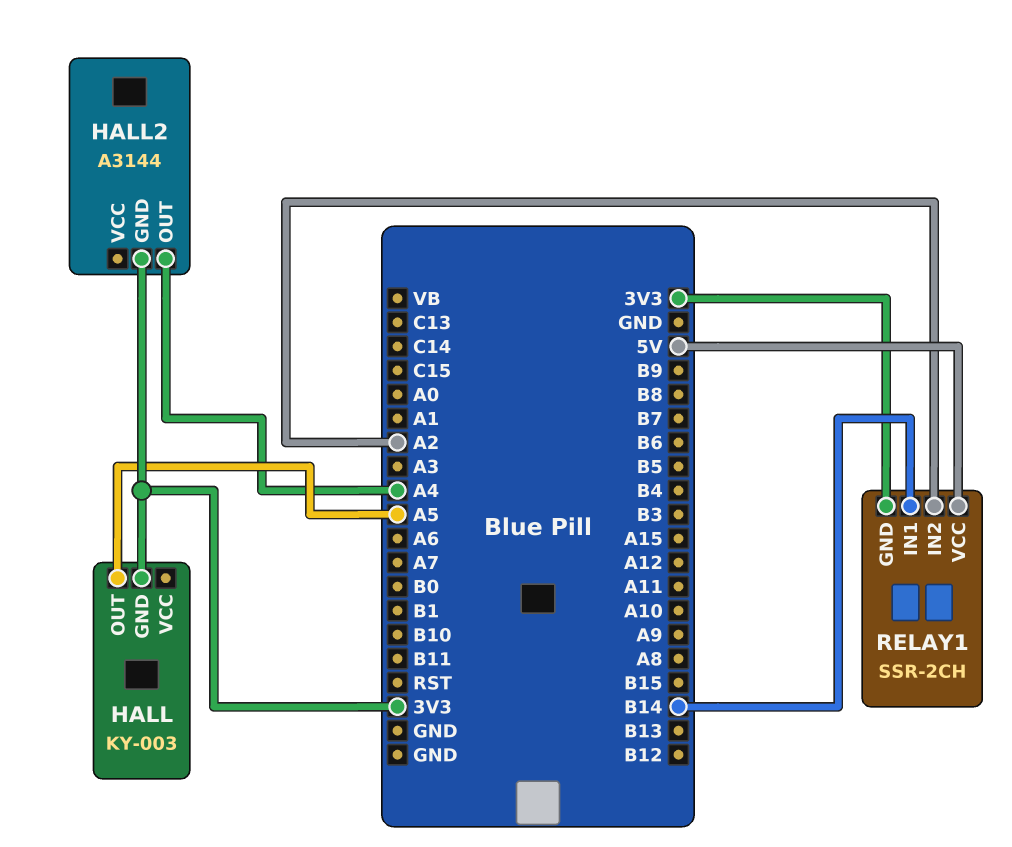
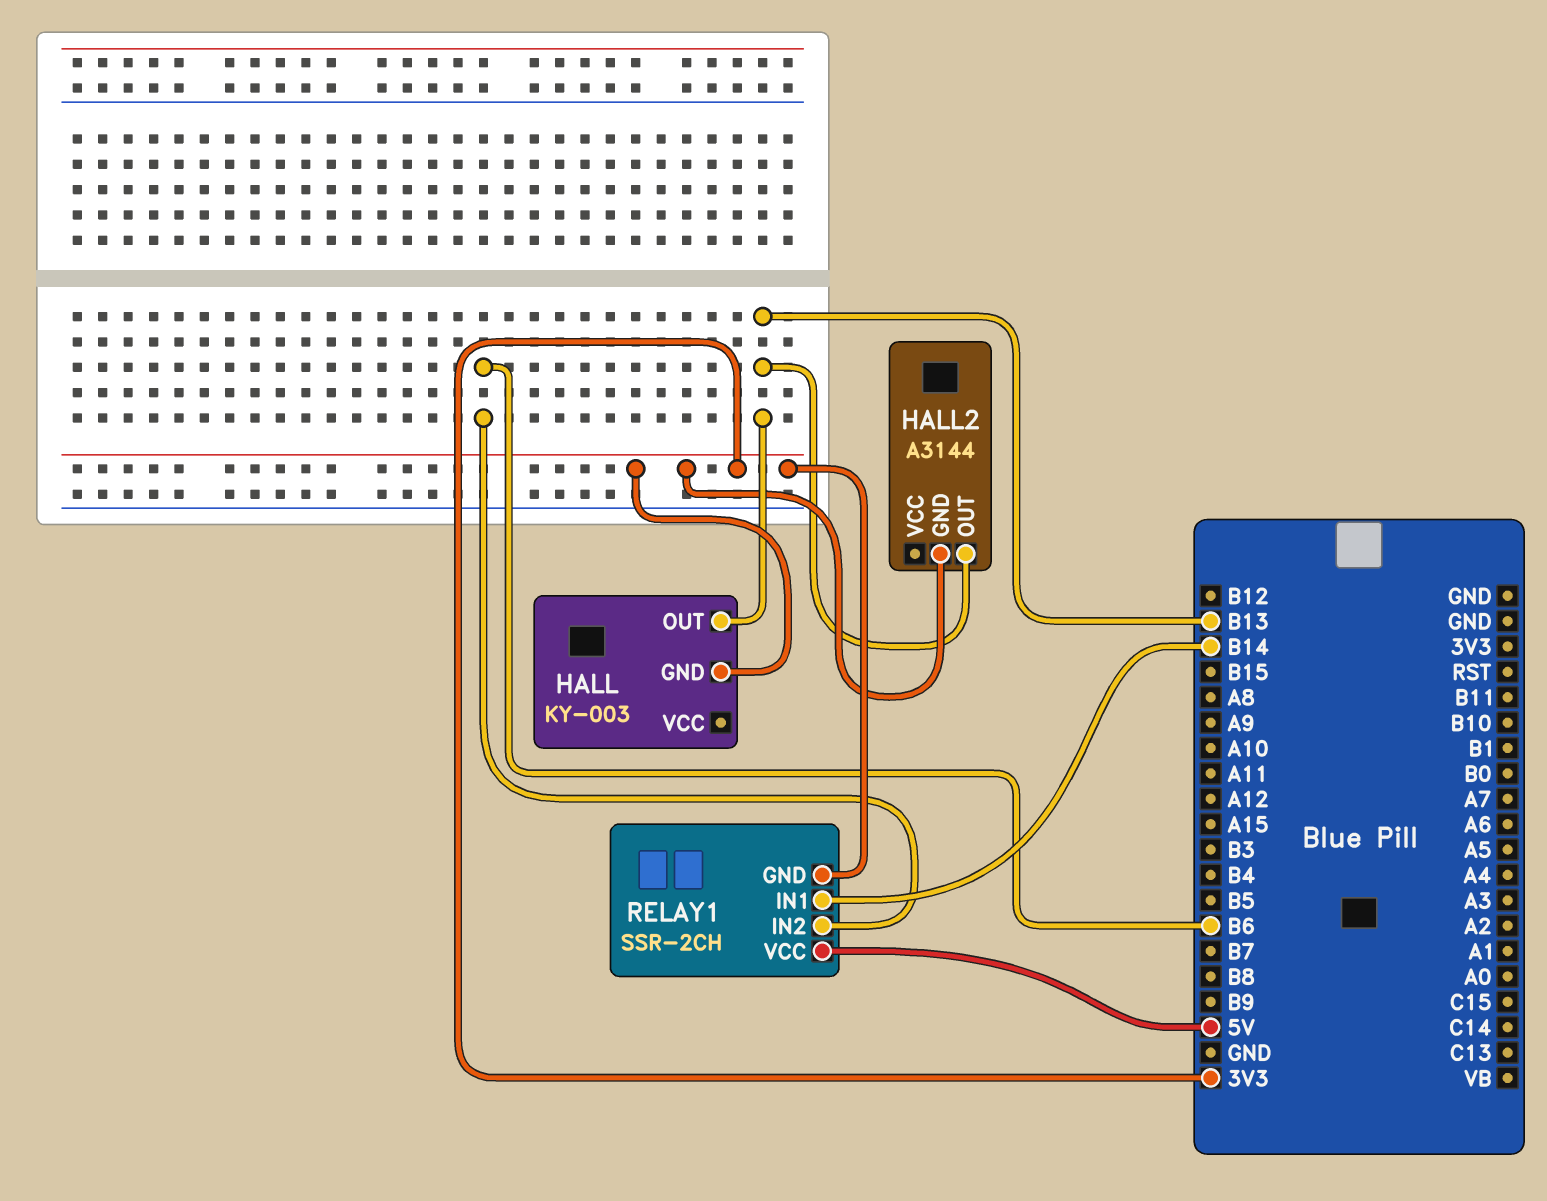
HALL pin OUT: A5 -> B13
HALL2 pin OUT: A4 -> B13
RELAY1 pin IN2: A2 -> B6

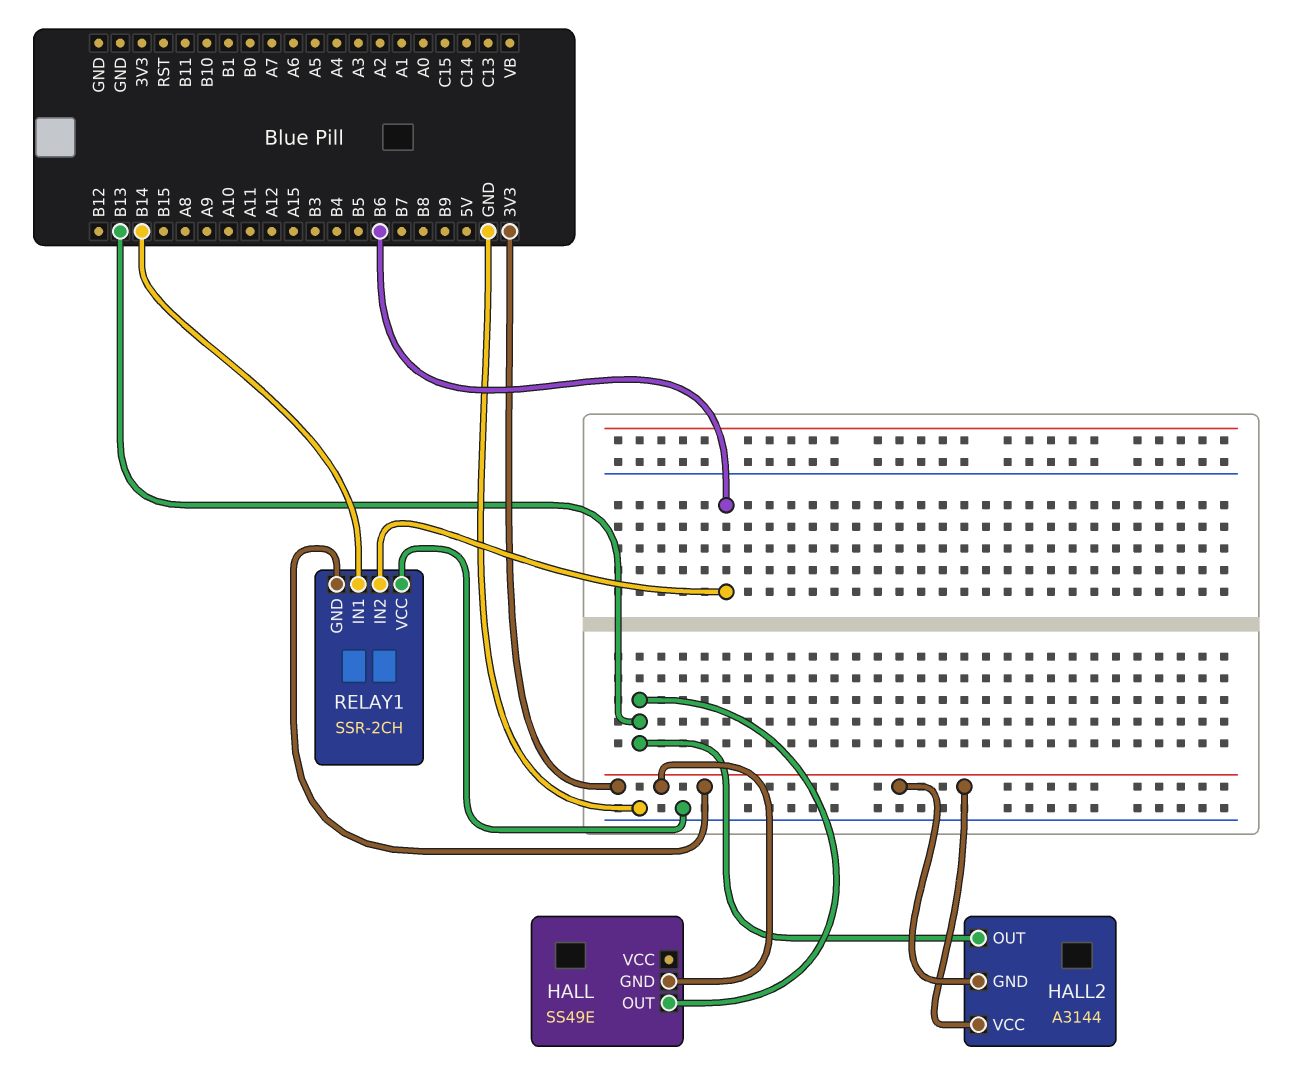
HALL: KY-003 -> SS49E
HALL2 pin VCC: none -> 3V3
RELAY1 pin VCC: 5V -> GND

